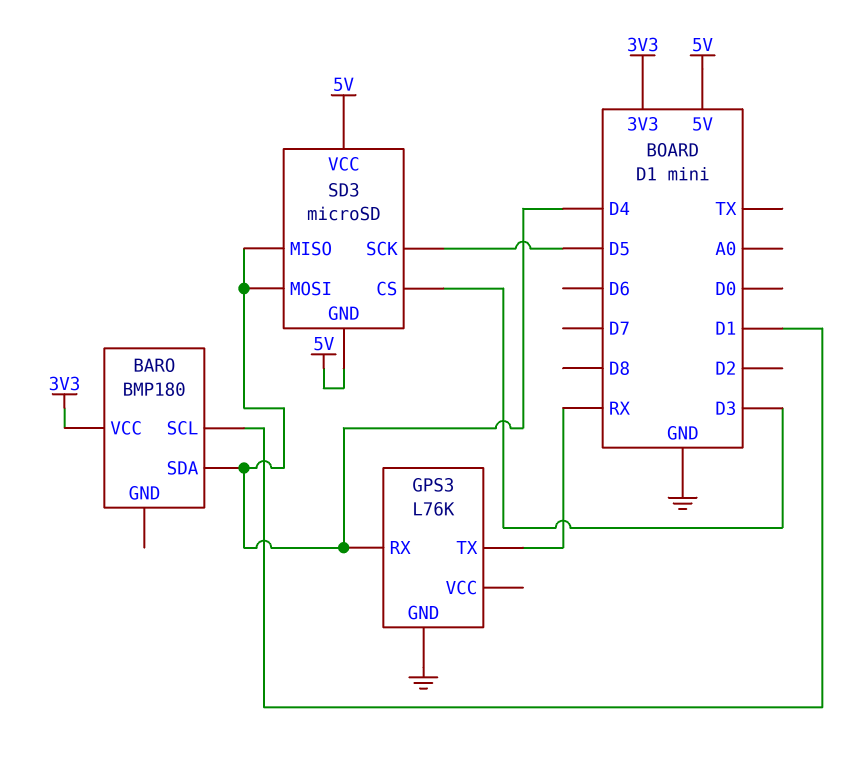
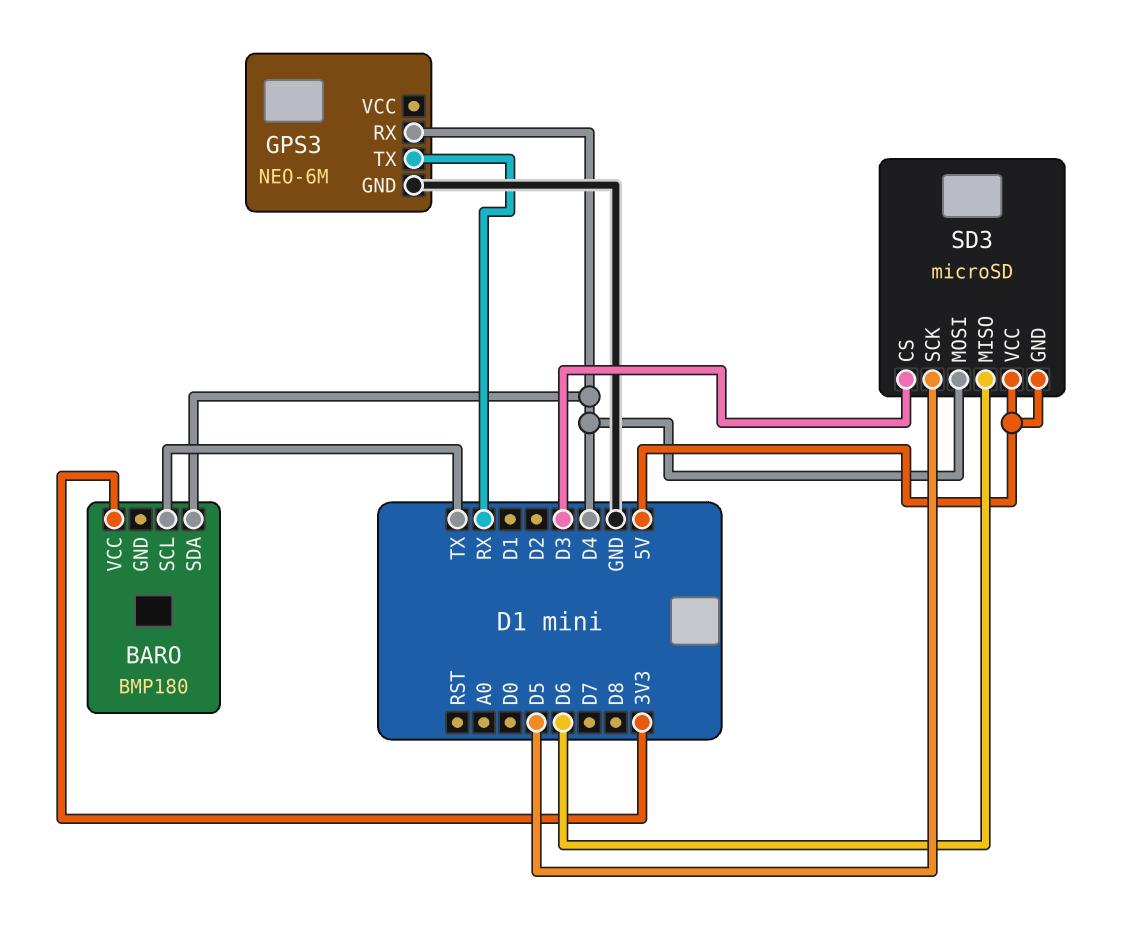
BARO pin SCL: D1 -> TX
GPS3: L76K -> NEO-6M
SD3 pin MISO: D4 -> D6

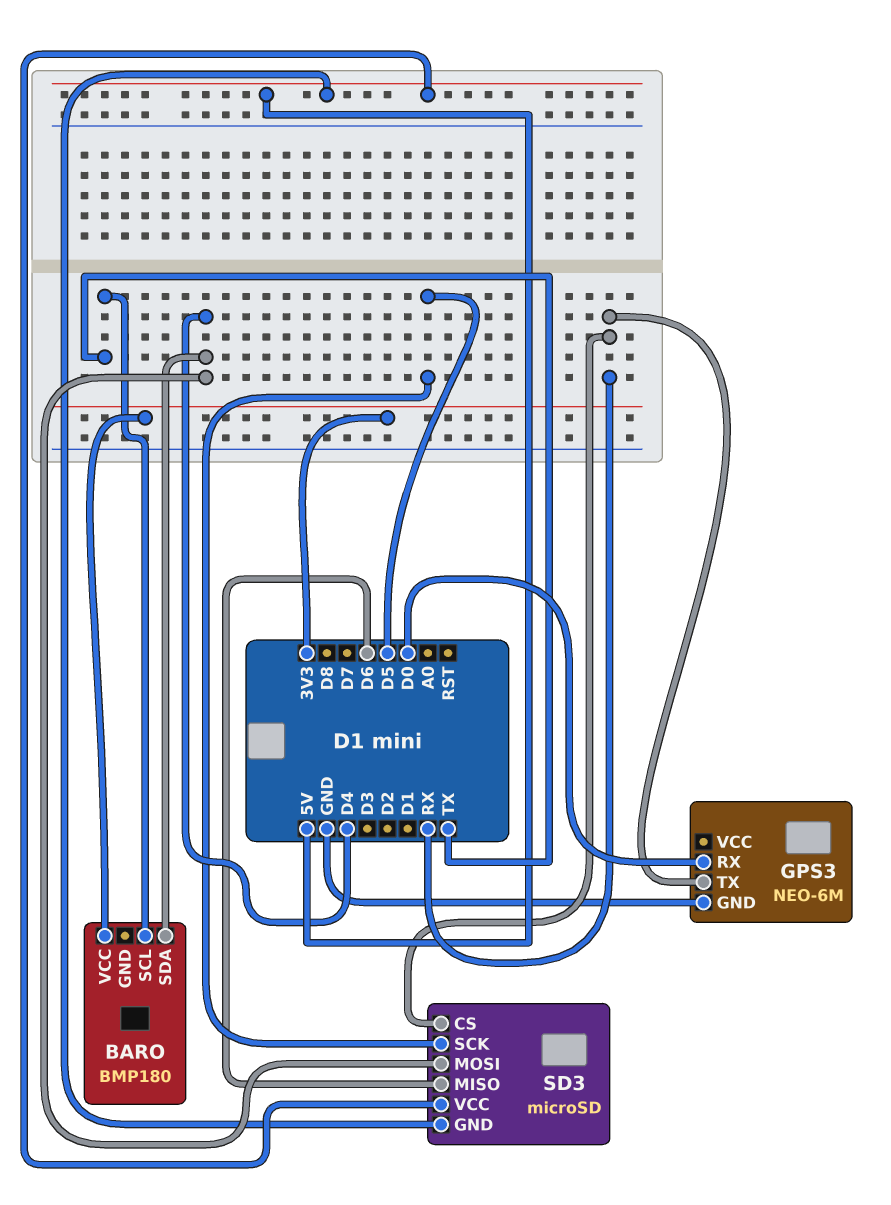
GPS3 pin RX: D4 -> D0
SD3 pin CS: D3 -> RX

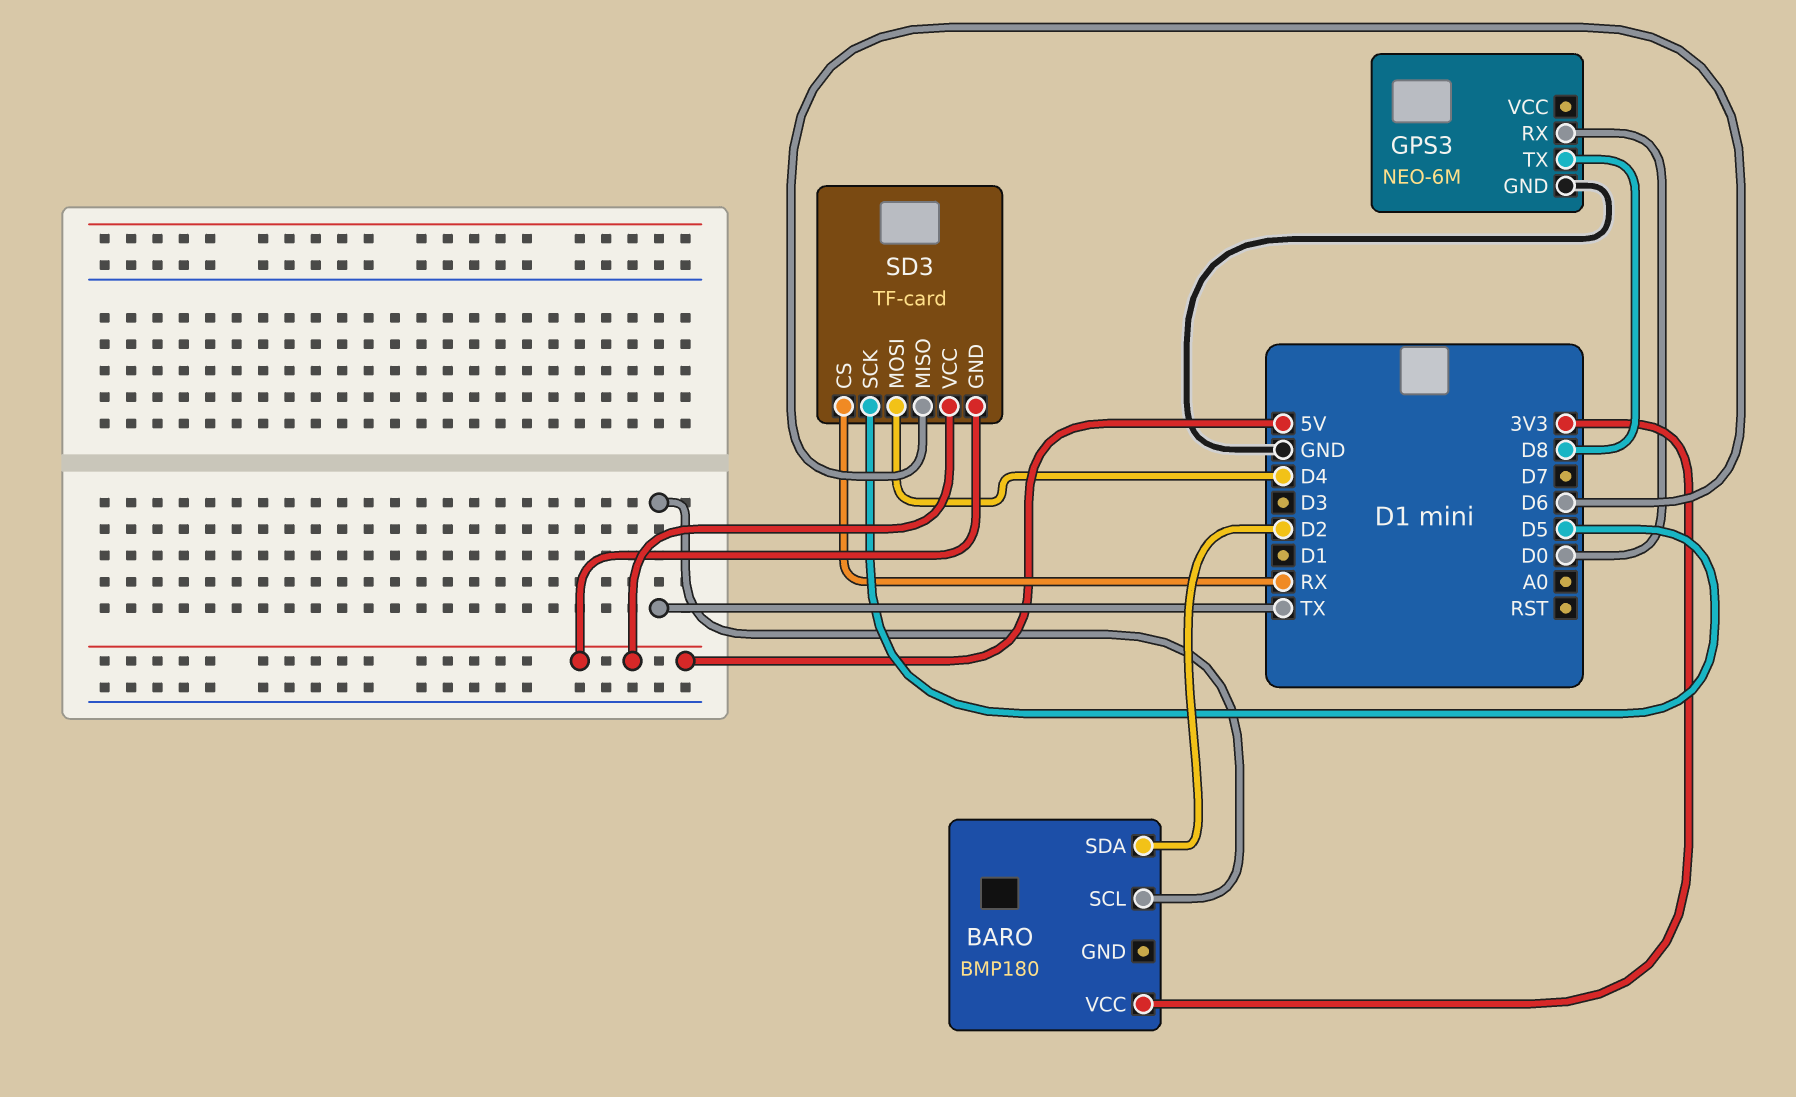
BARO pin SDA: D4 -> D2
GPS3 pin TX: RX -> D8
SD3: microSD -> TF-card

